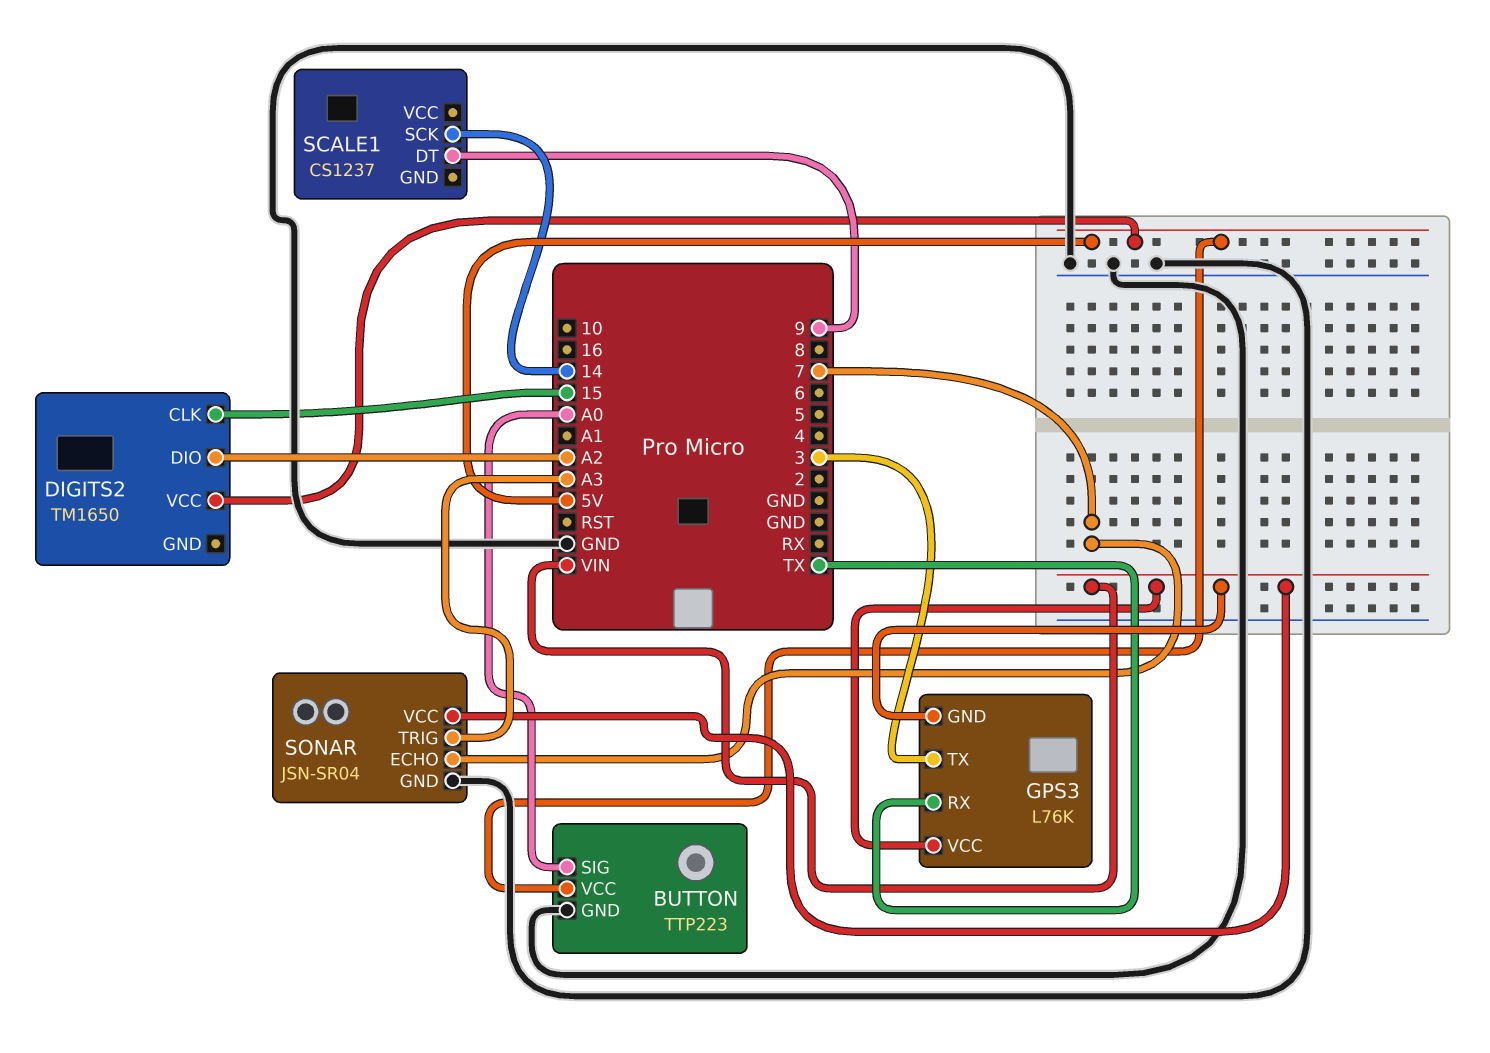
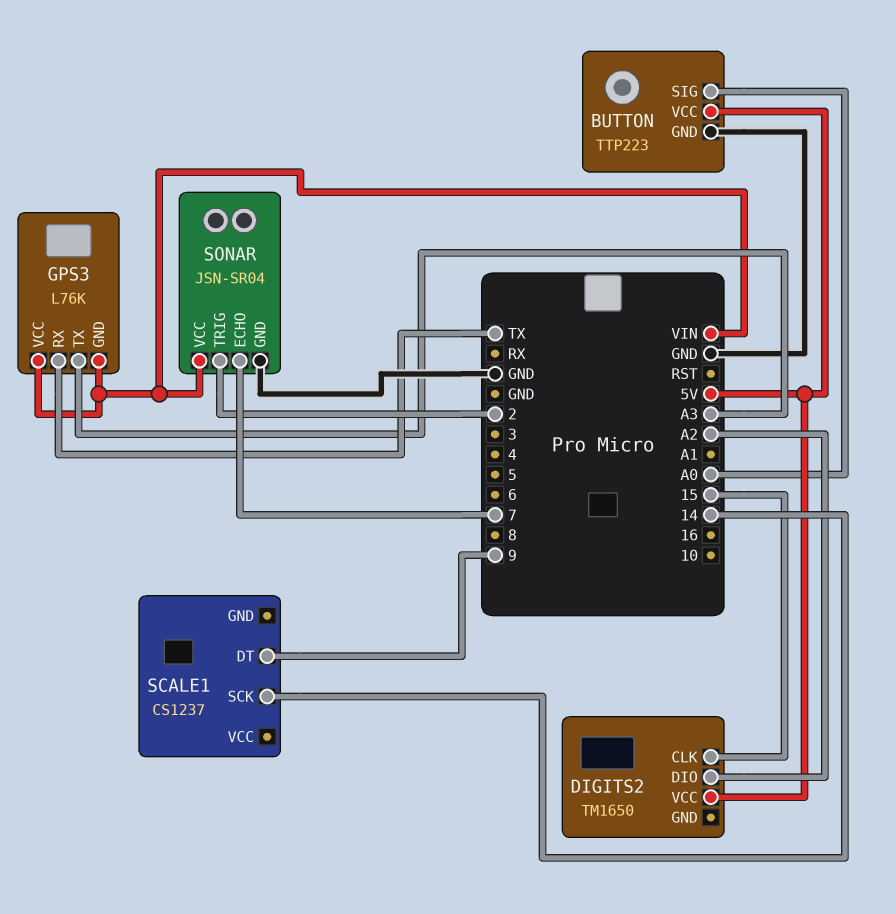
GPS3 pin TX: 3 -> A3
SONAR pin TRIG: A3 -> 2

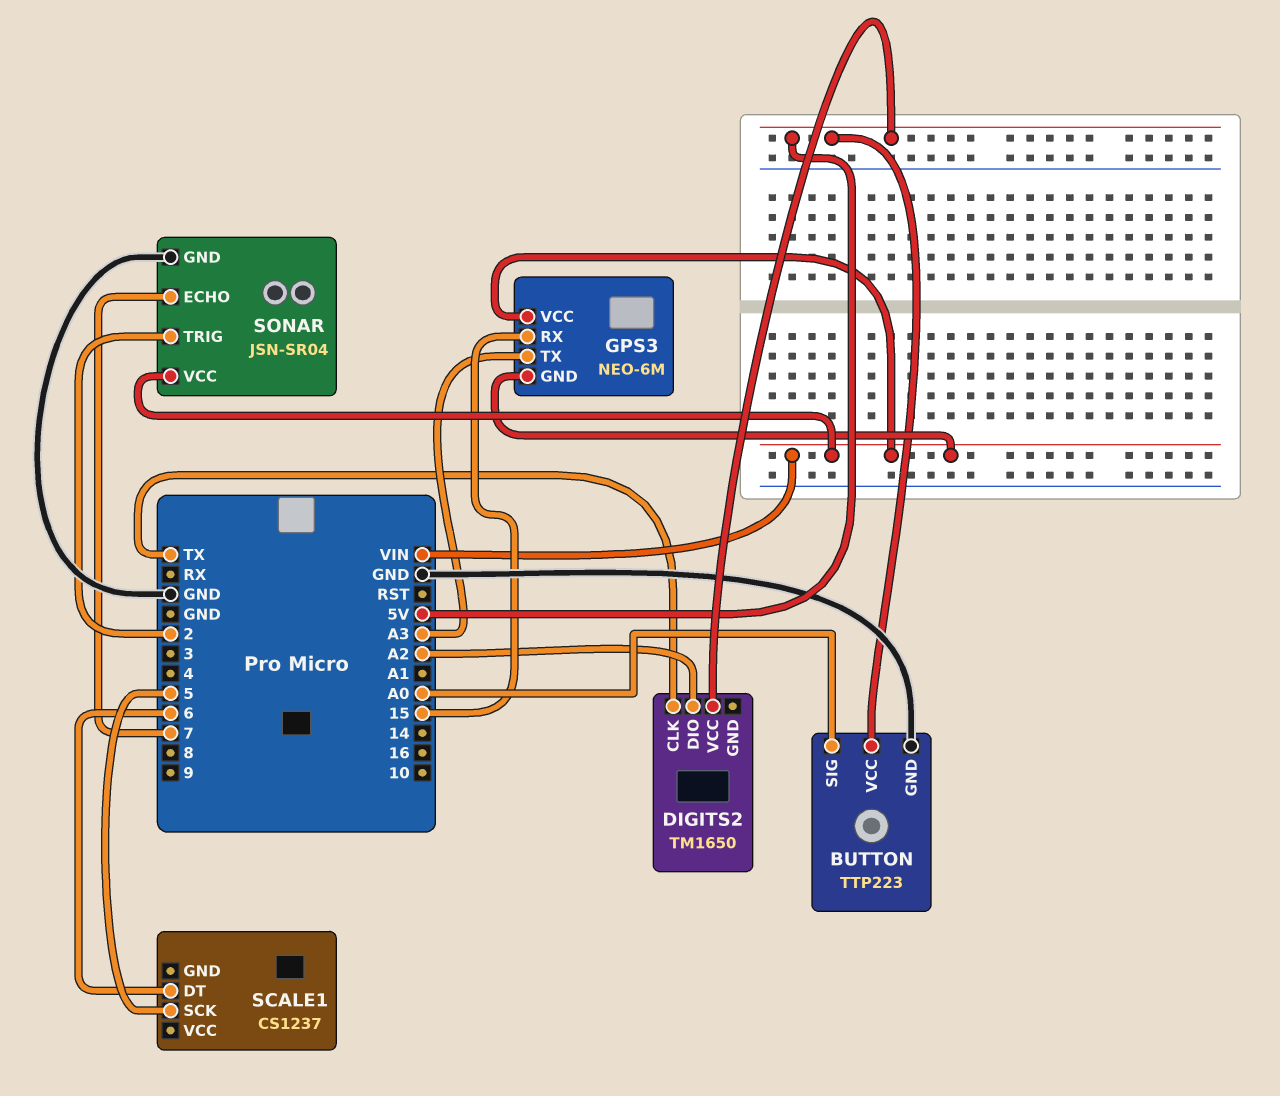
DIGITS2 pin CLK: 15 -> TX
GPS3: L76K -> NEO-6M
GPS3 pin RX: TX -> 15
SCALE1 pin DT: 9 -> 6
SCALE1 pin SCK: 14 -> 5

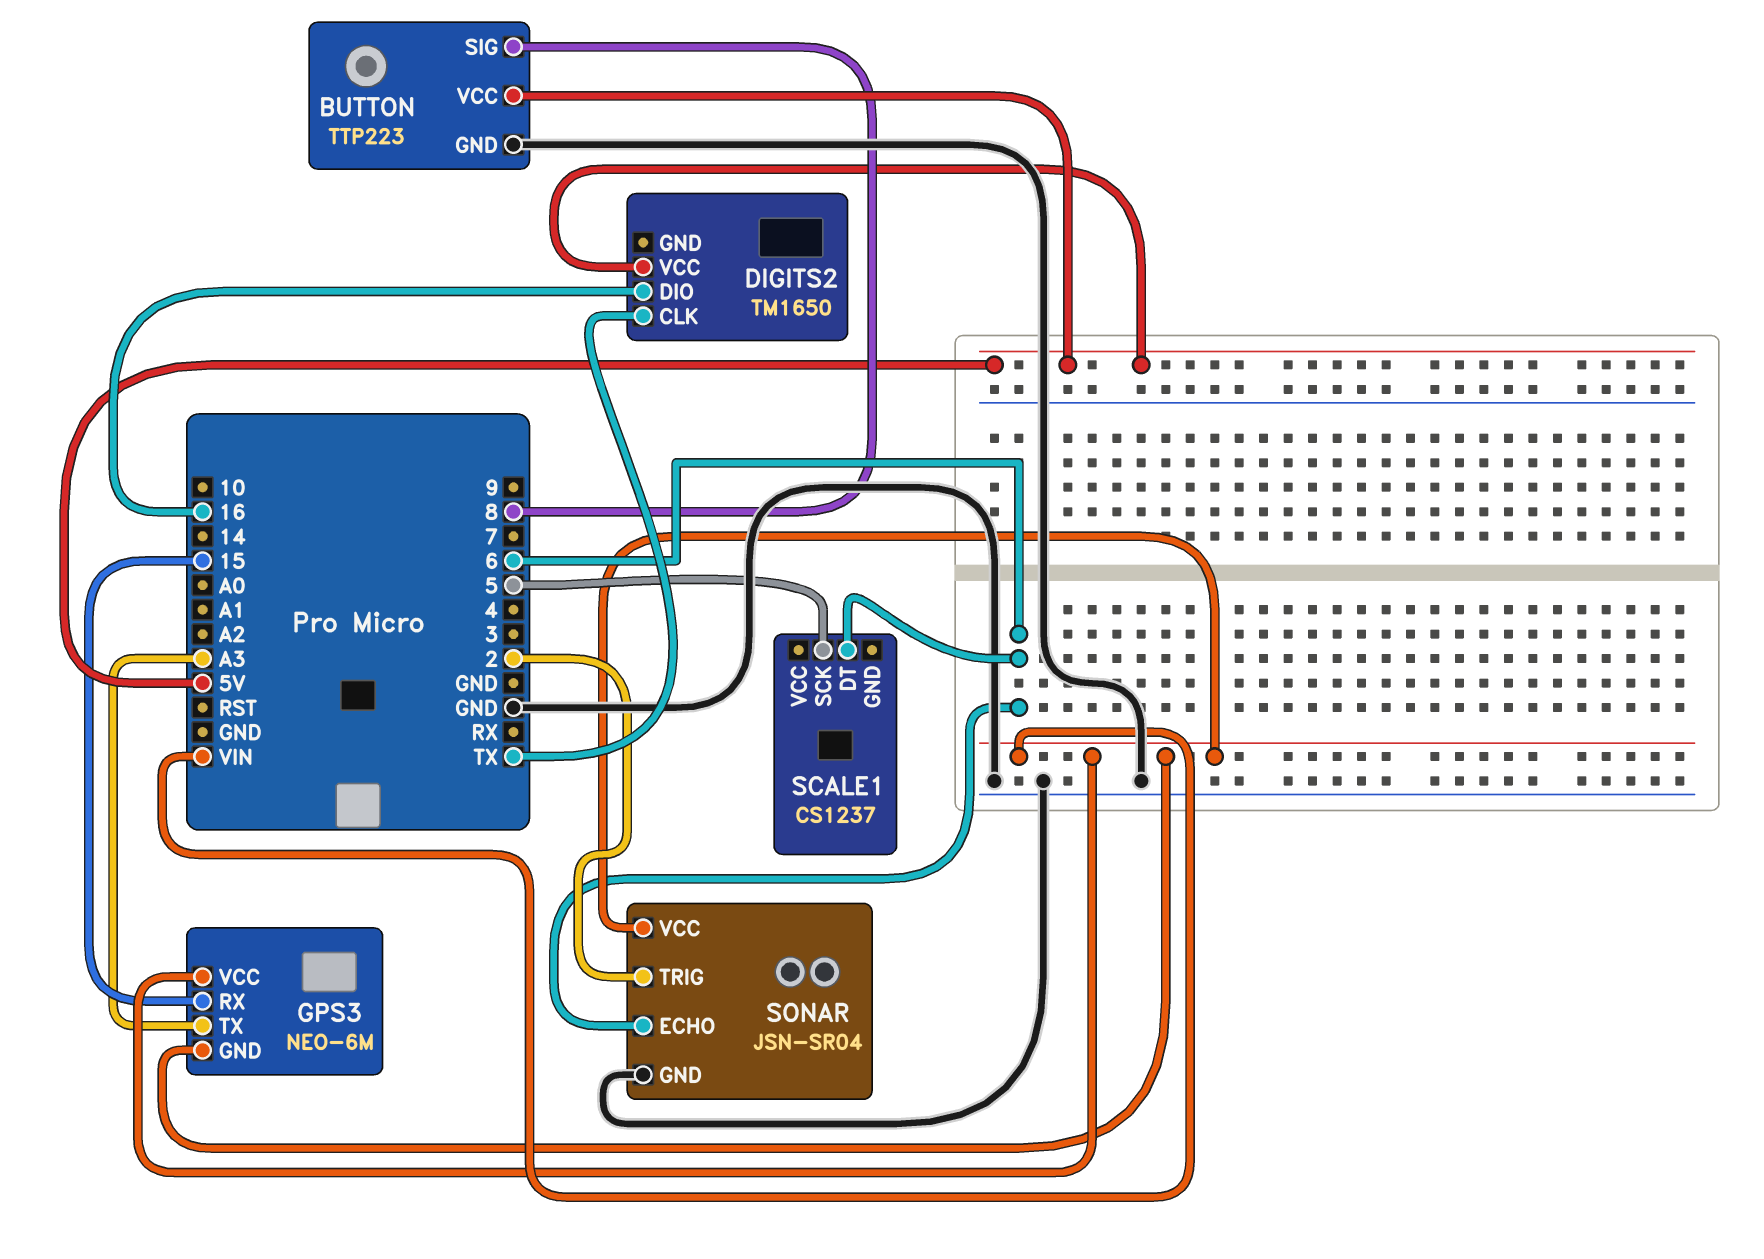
BUTTON pin SIG: A0 -> 8
DIGITS2 pin DIO: A2 -> 16
SONAR pin ECHO: 7 -> 6

